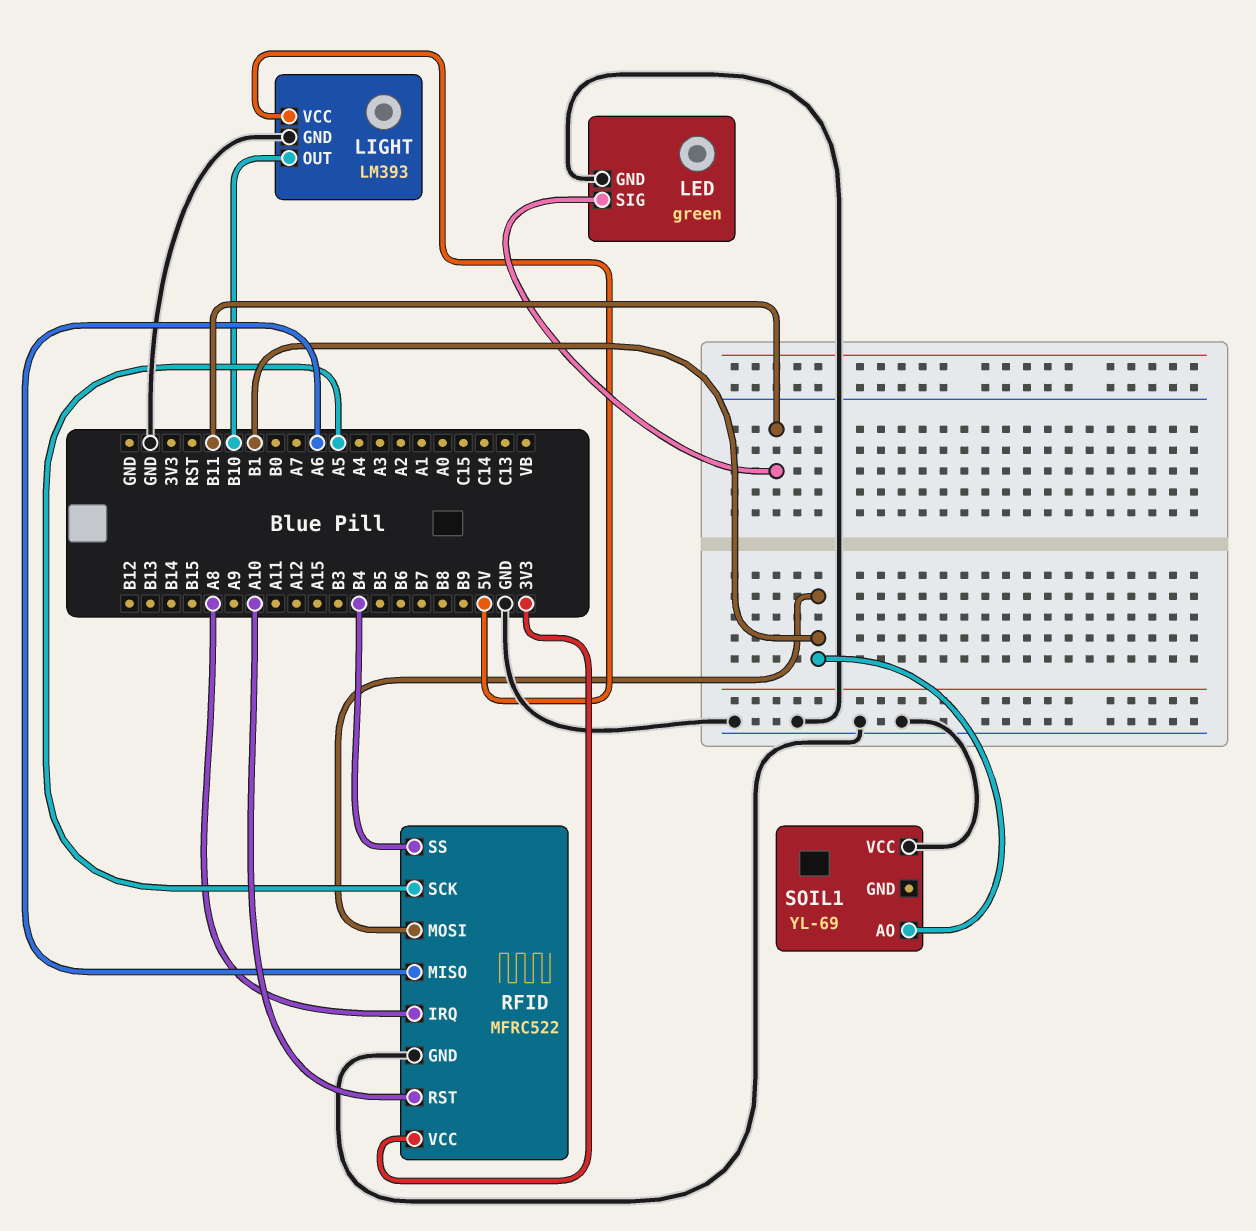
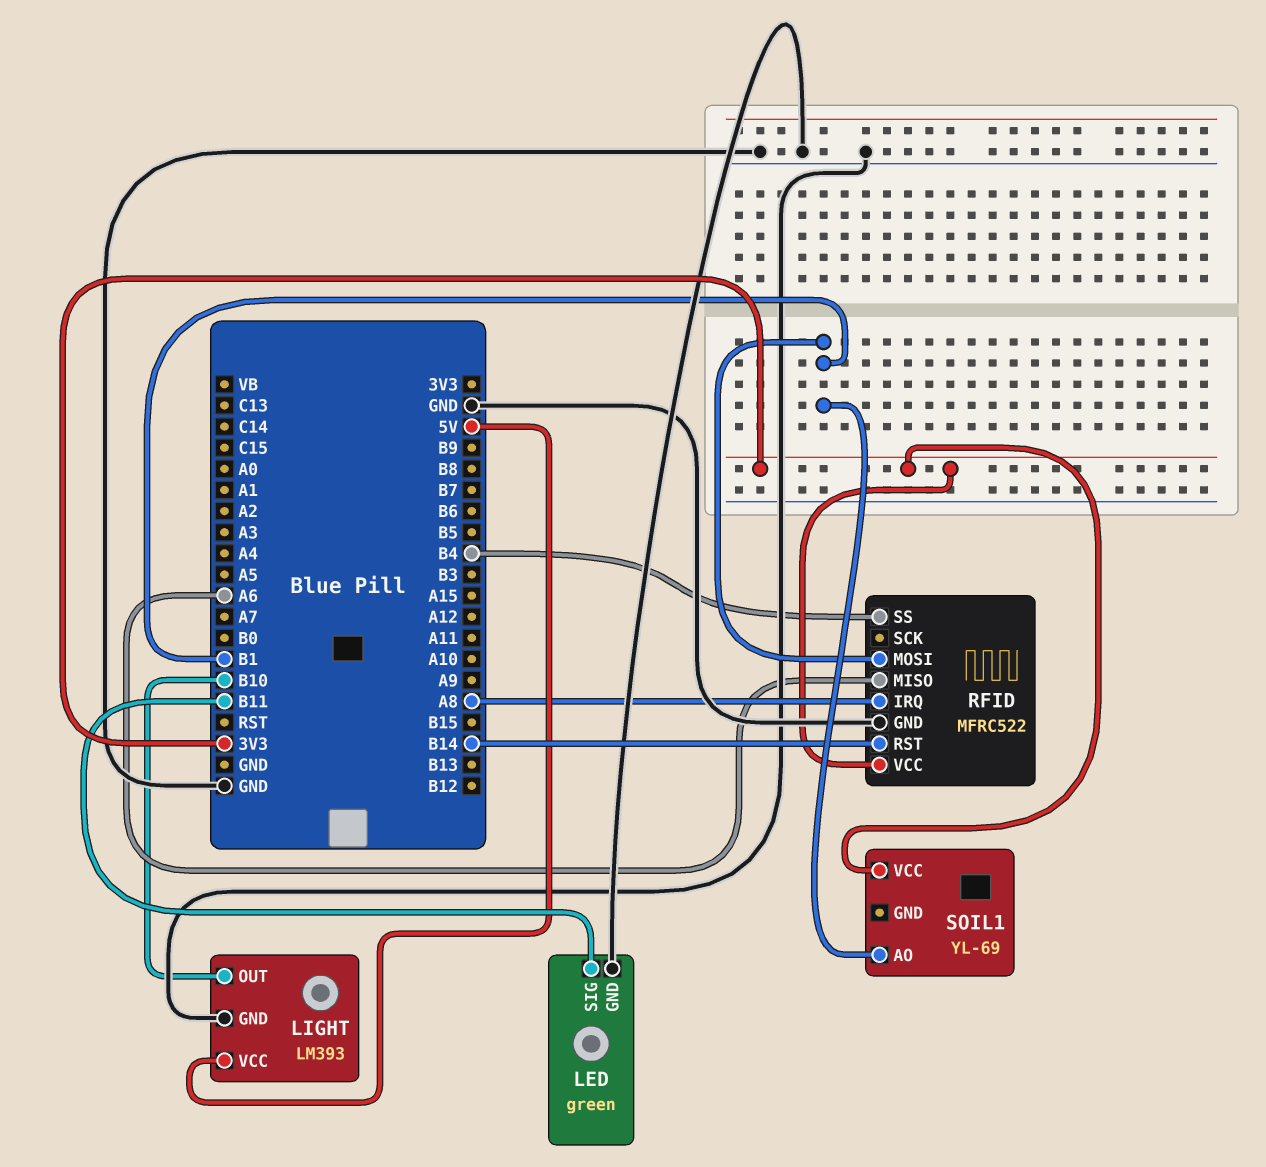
RFID pin RST: A10 -> B14
RFID pin SCK: A5 -> none
SOIL1 pin VCC: GND -> 3V3

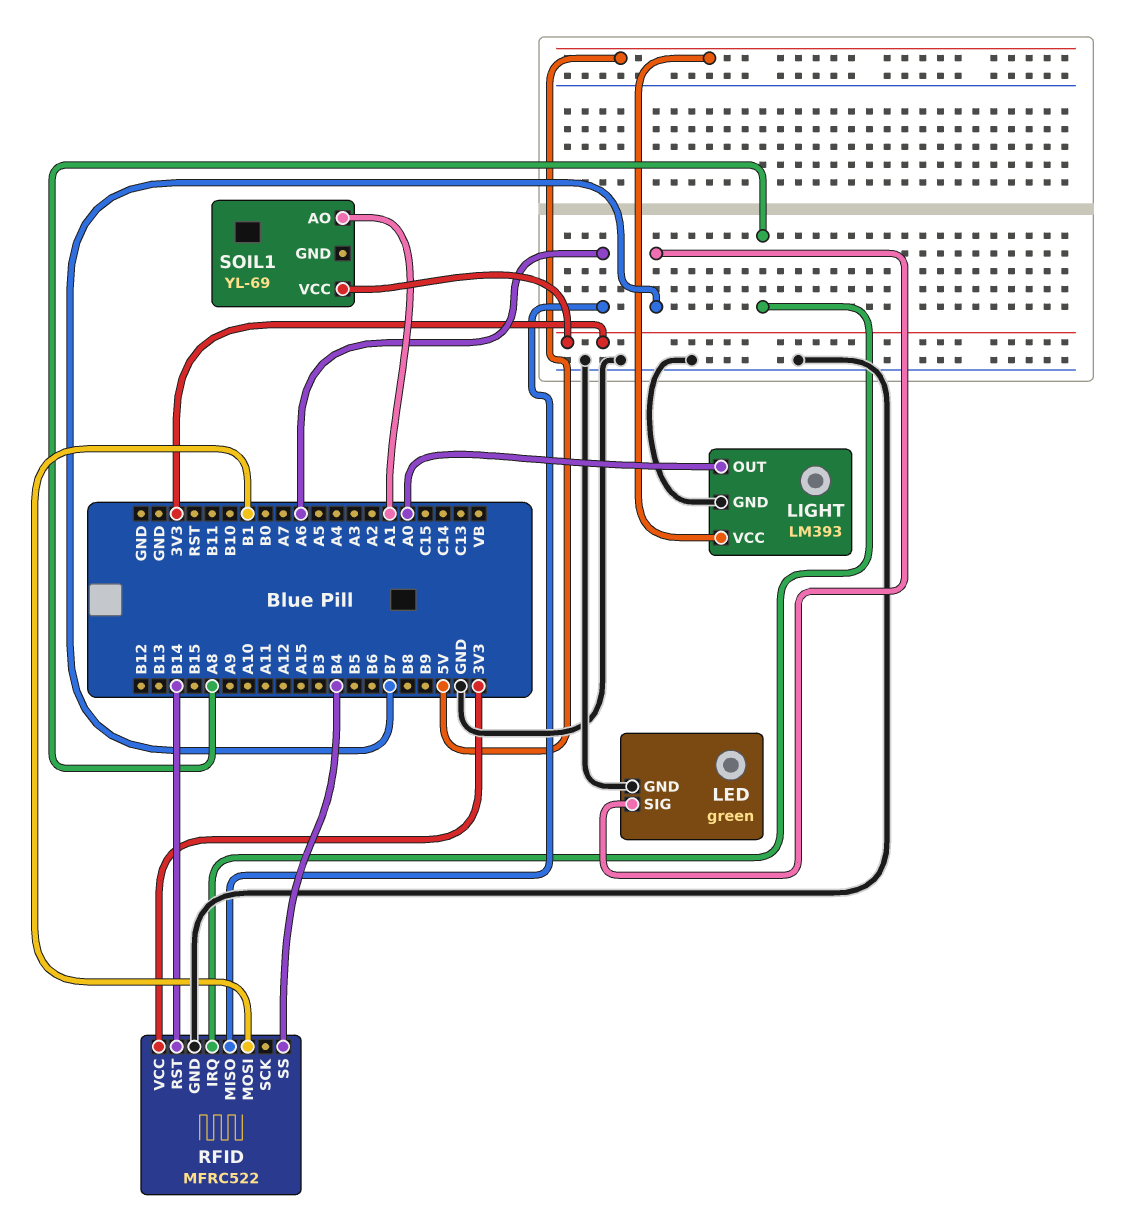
LED pin SIG: B11 -> B7
LIGHT pin OUT: B10 -> A0
SOIL1 pin AO: B1 -> A1

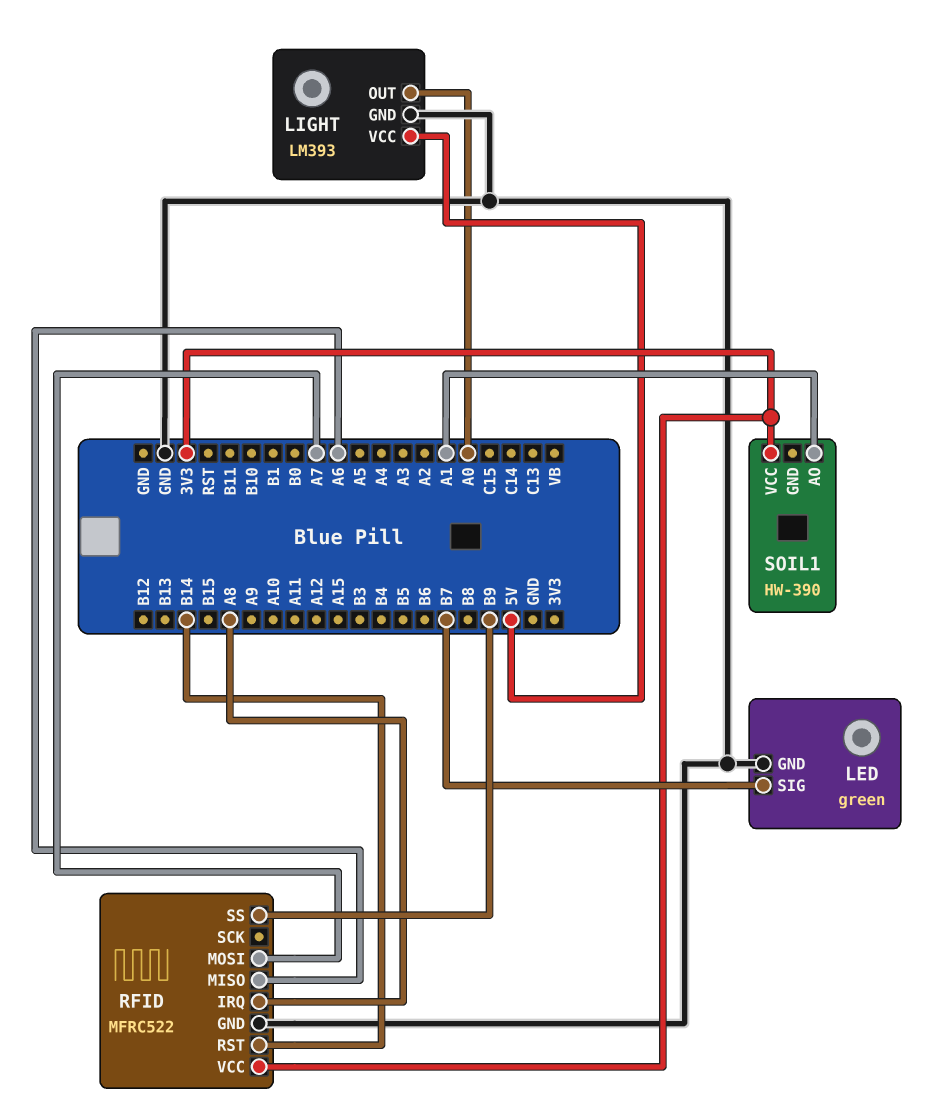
RFID pin MOSI: B1 -> A7
RFID pin SS: B4 -> B9
SOIL1: YL-69 -> HW-390

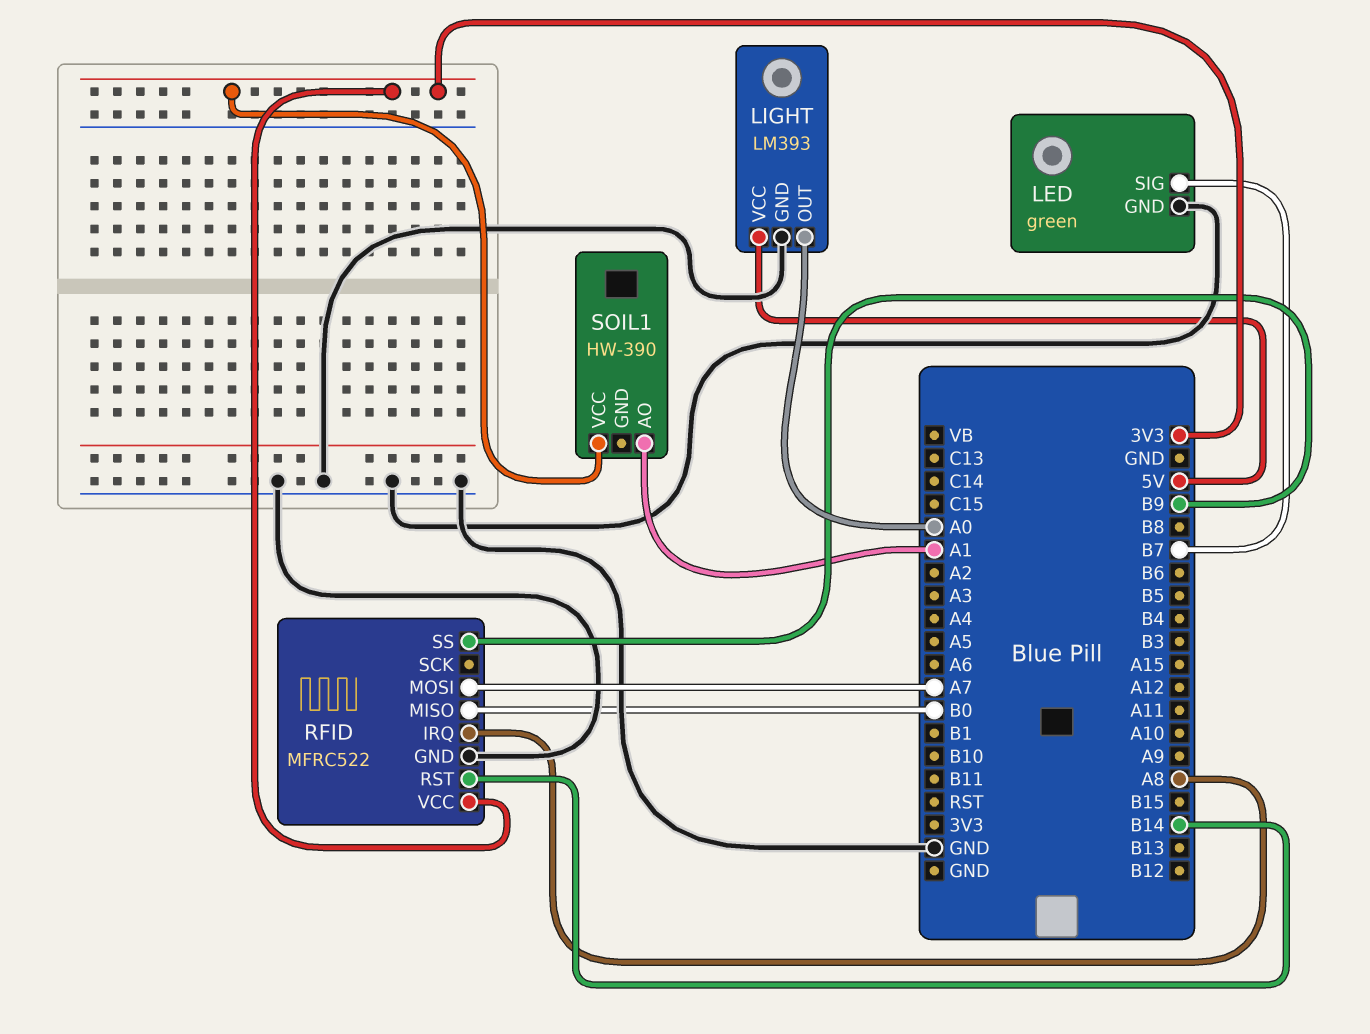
RFID pin MISO: A6 -> B0

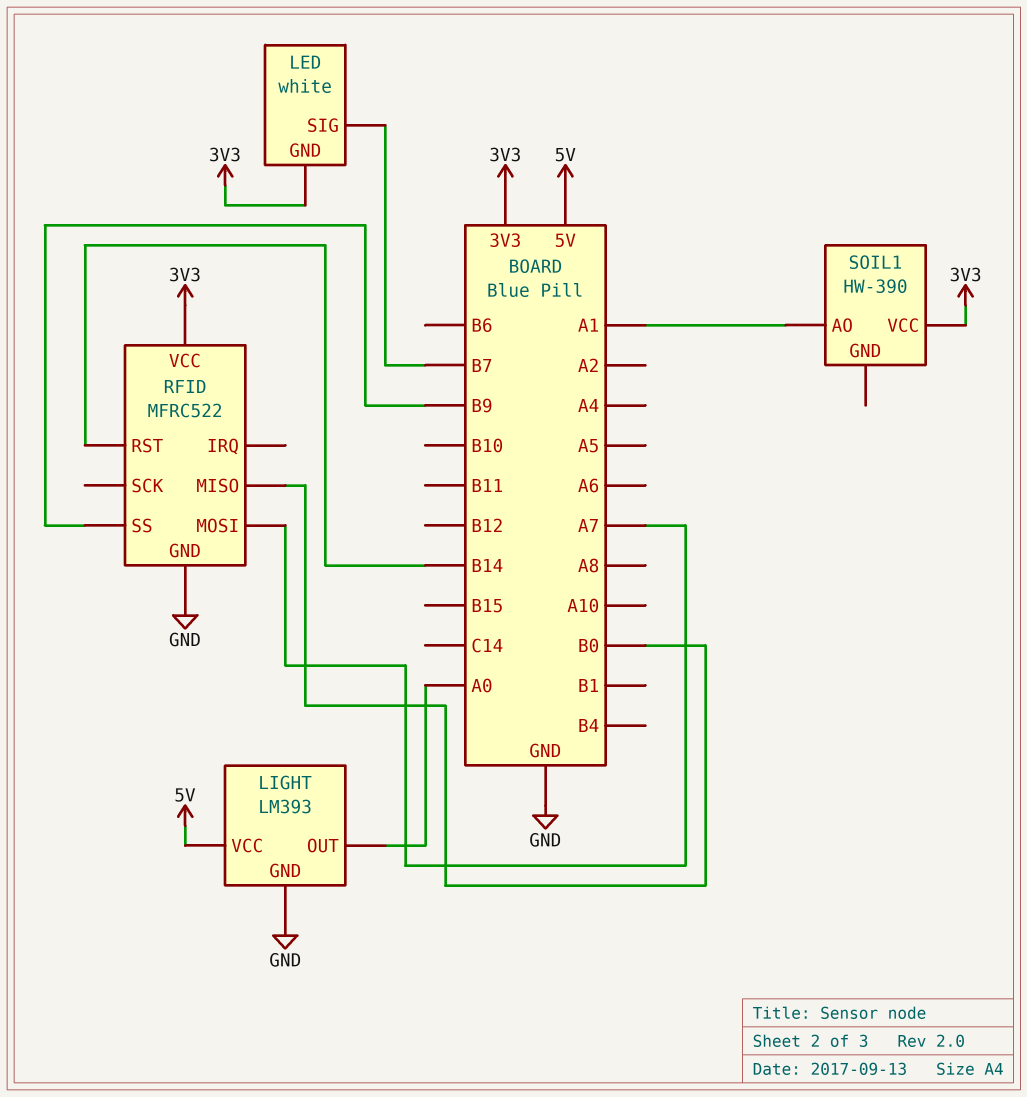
LED: green -> white
LED pin GND: GND -> 3V3
RFID pin IRQ: A8 -> none

